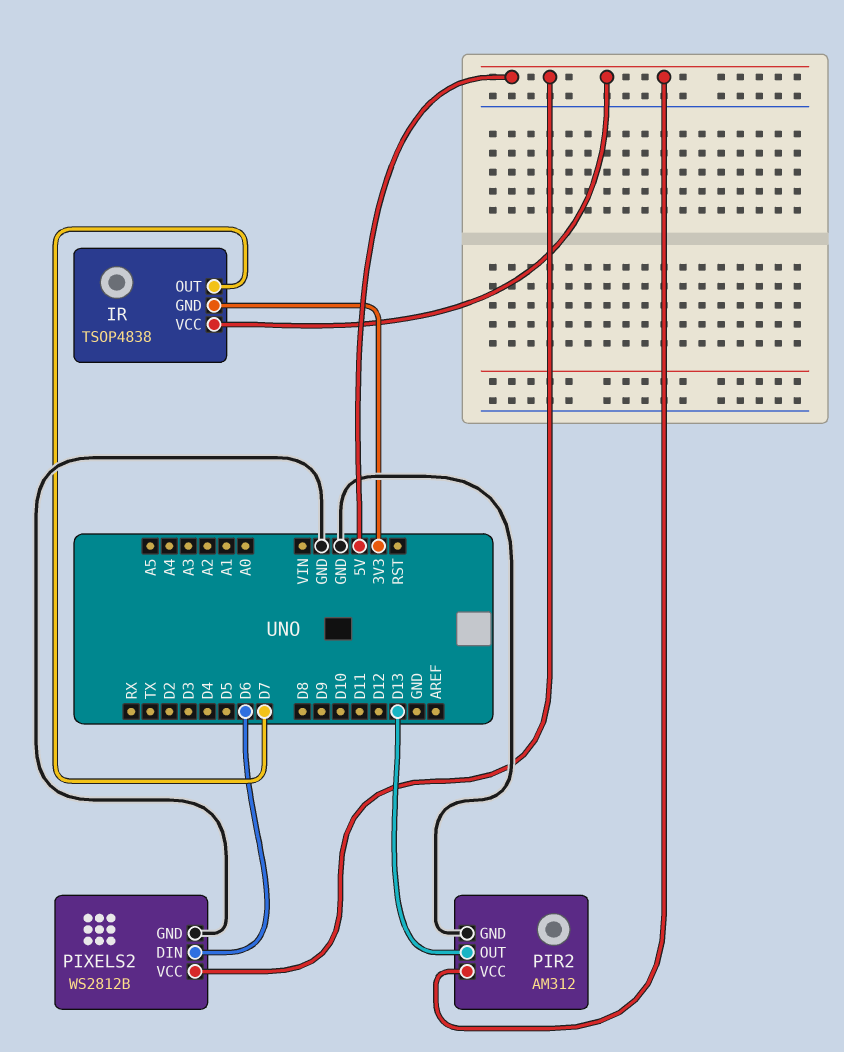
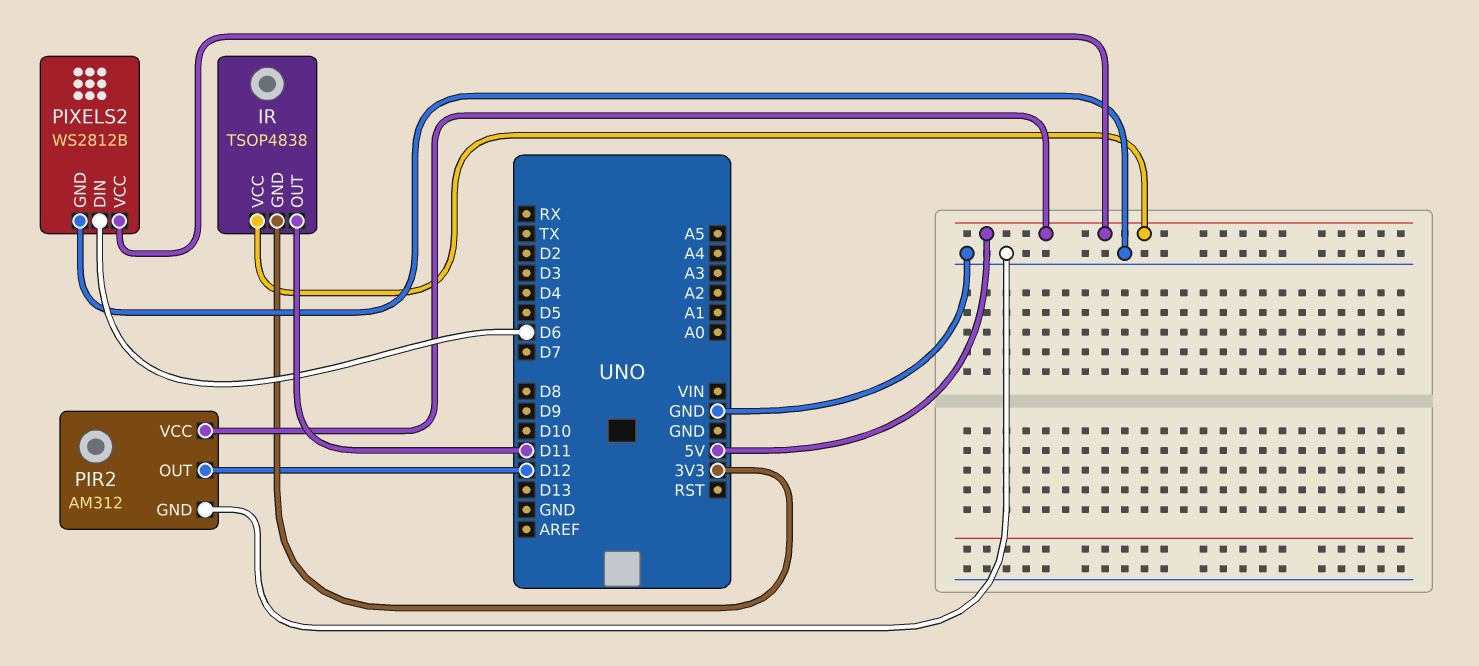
IR pin OUT: D7 -> D11
PIR2 pin OUT: D13 -> D12

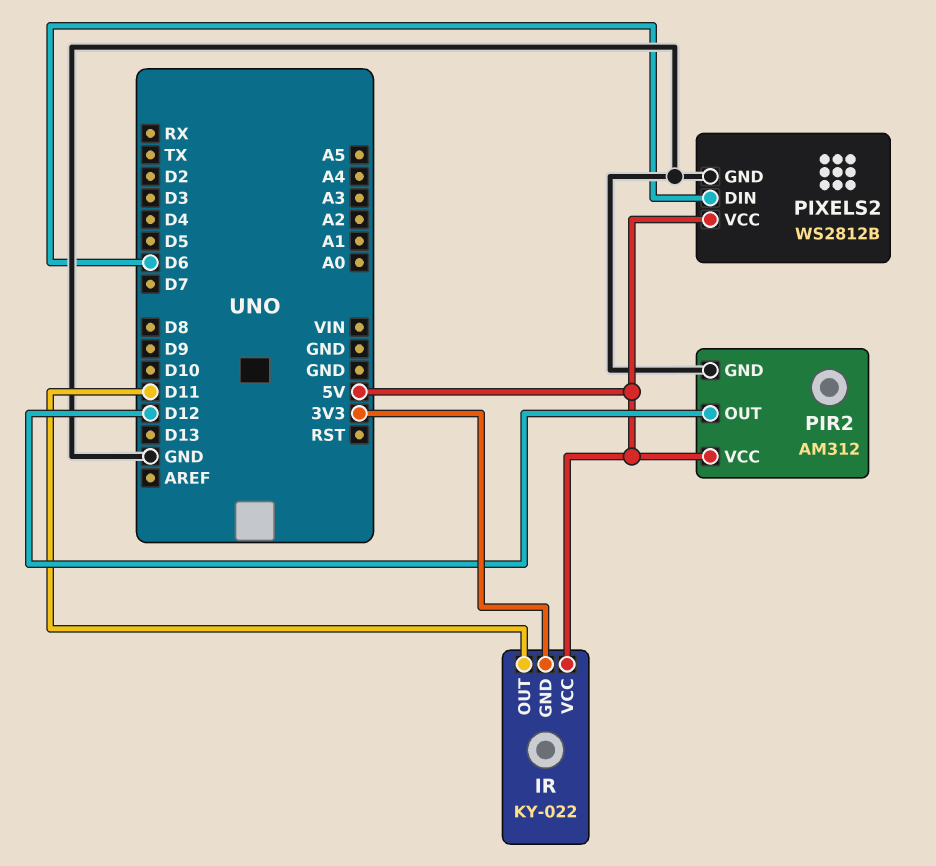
IR: TSOP4838 -> KY-022

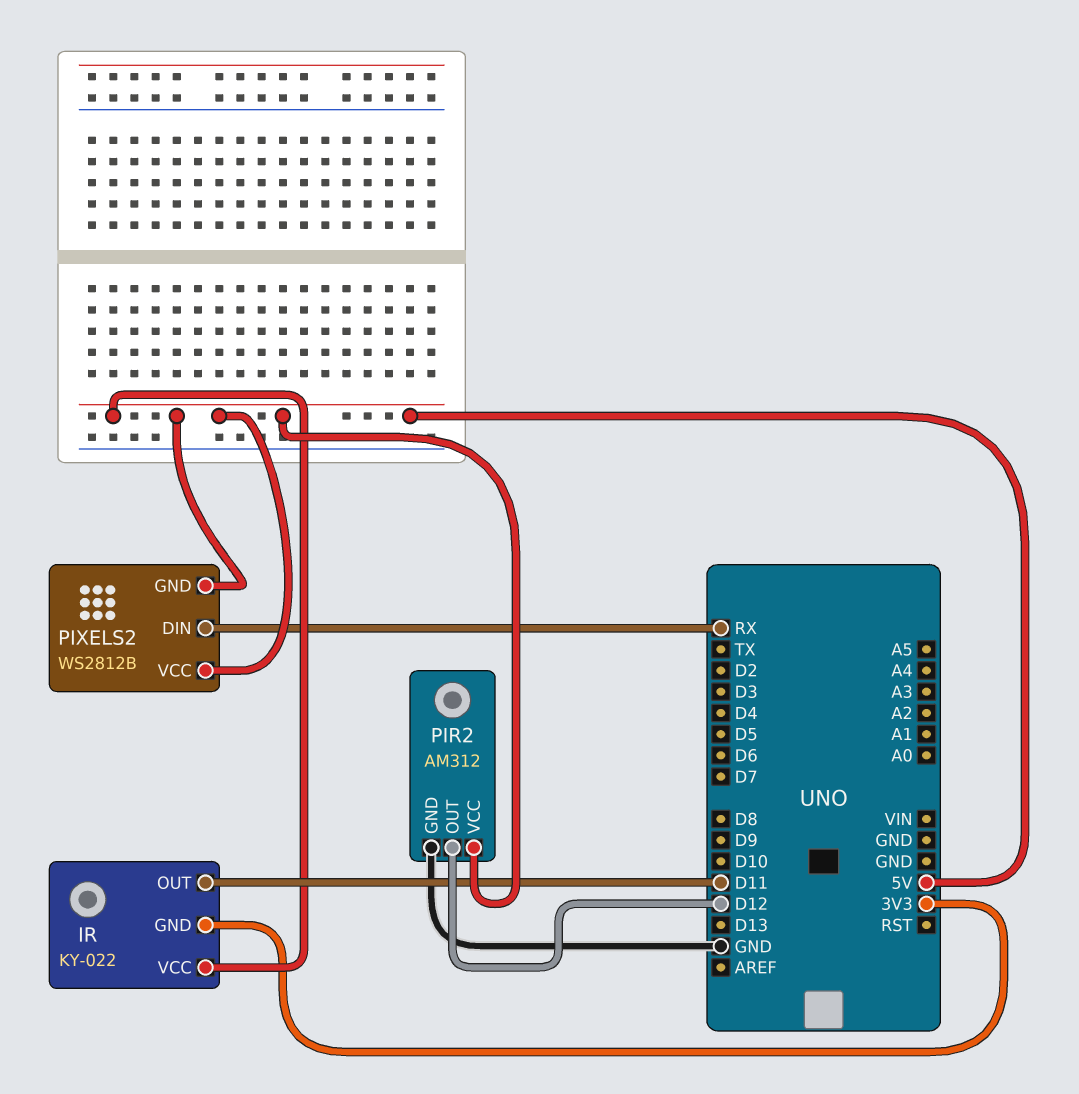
PIXELS2 pin DIN: D6 -> RX
PIXELS2 pin GND: GND -> 5V

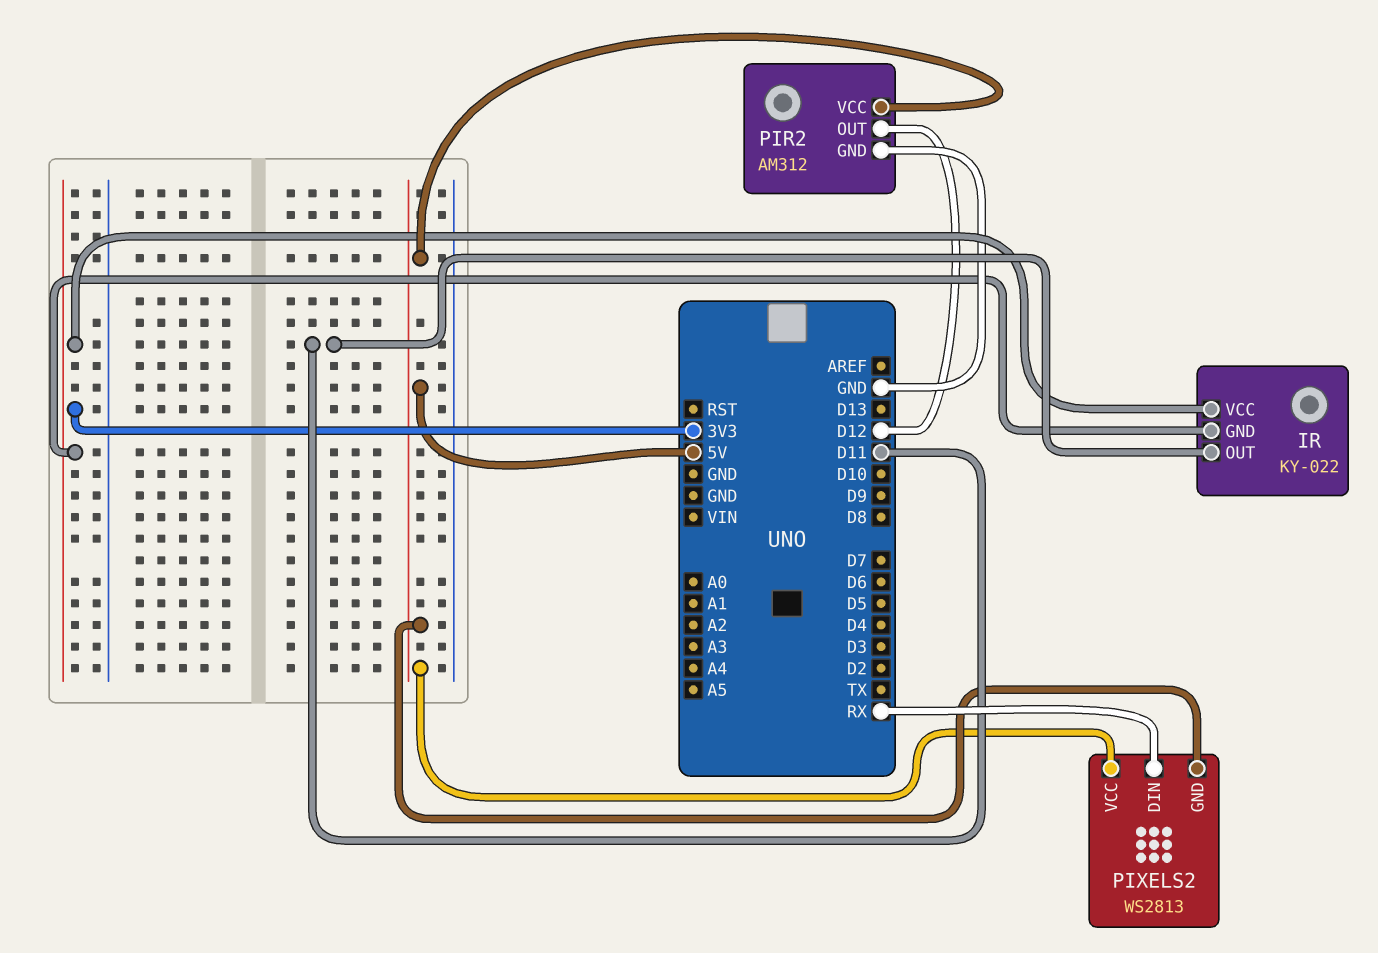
IR pin VCC: 5V -> 3V3
PIXELS2: WS2812B -> WS2813

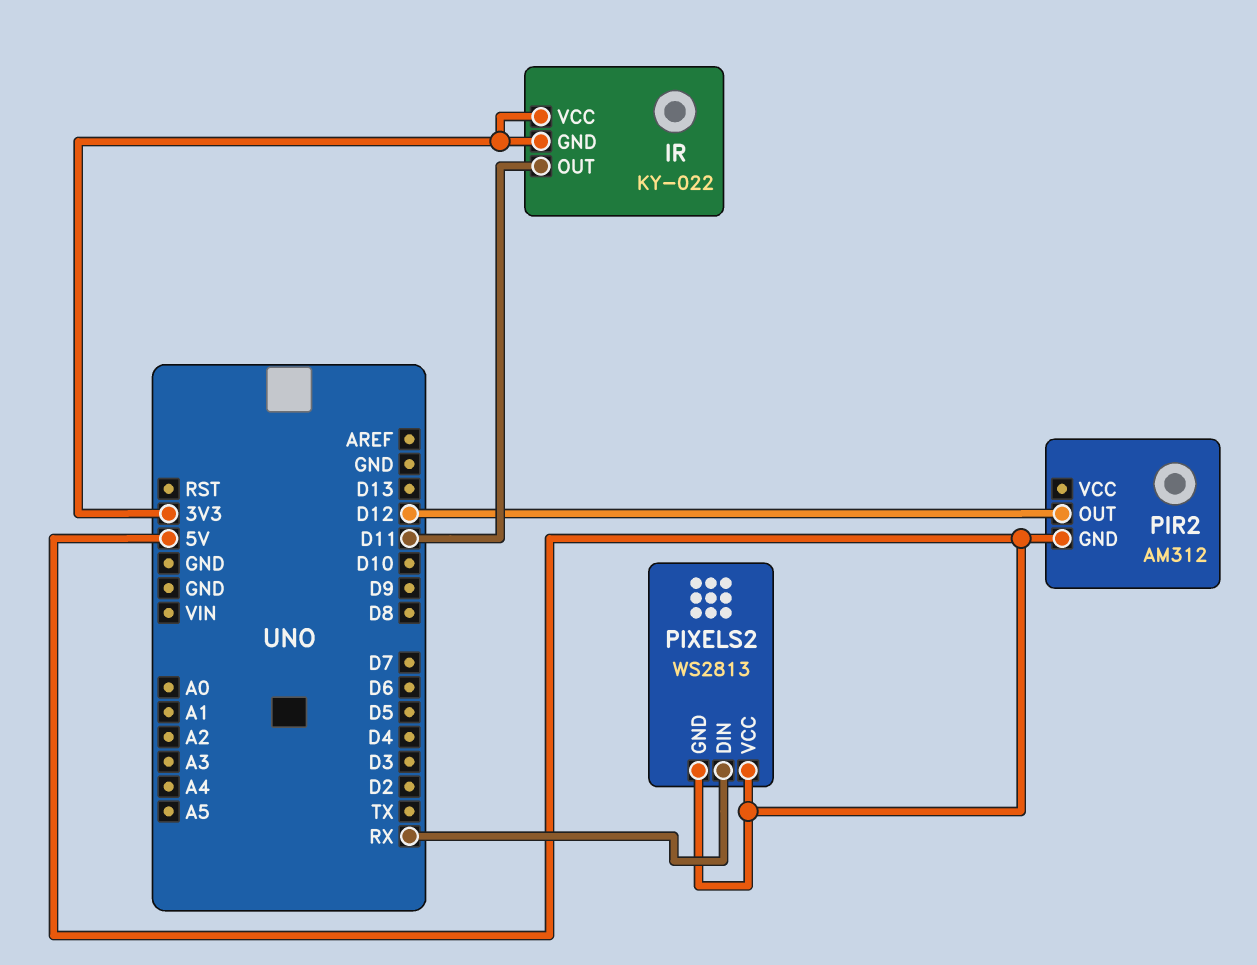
PIR2 pin GND: GND -> 5V
PIR2 pin VCC: 5V -> none

